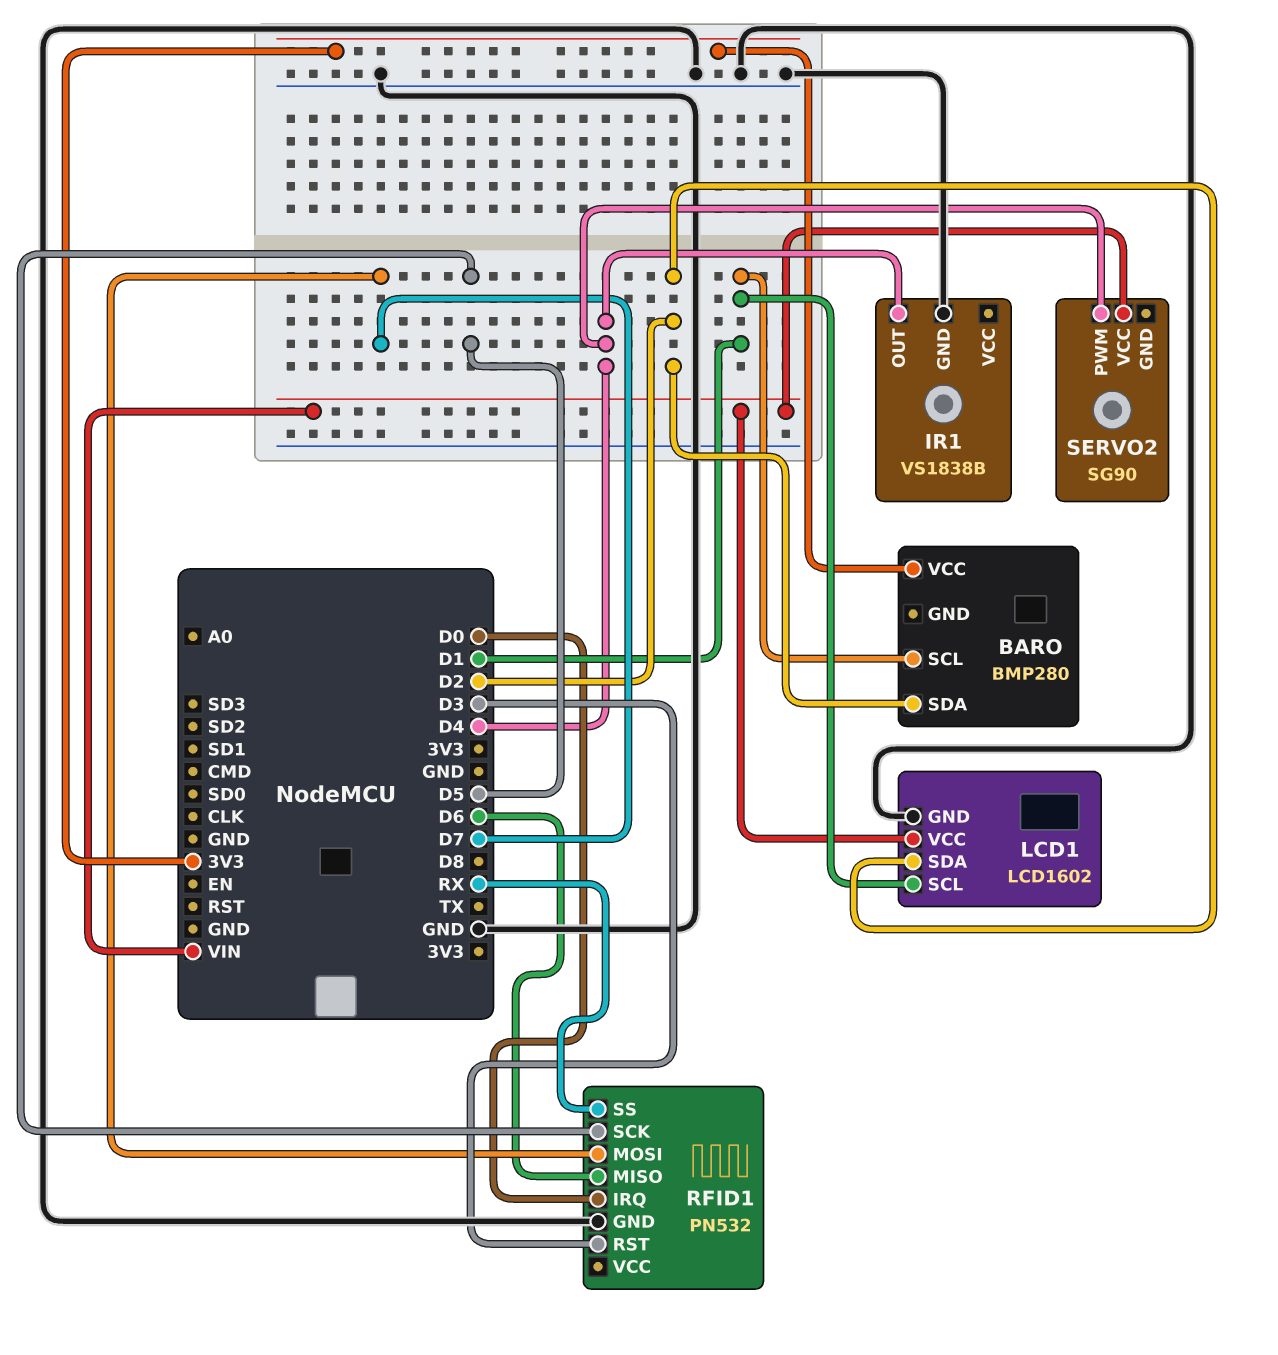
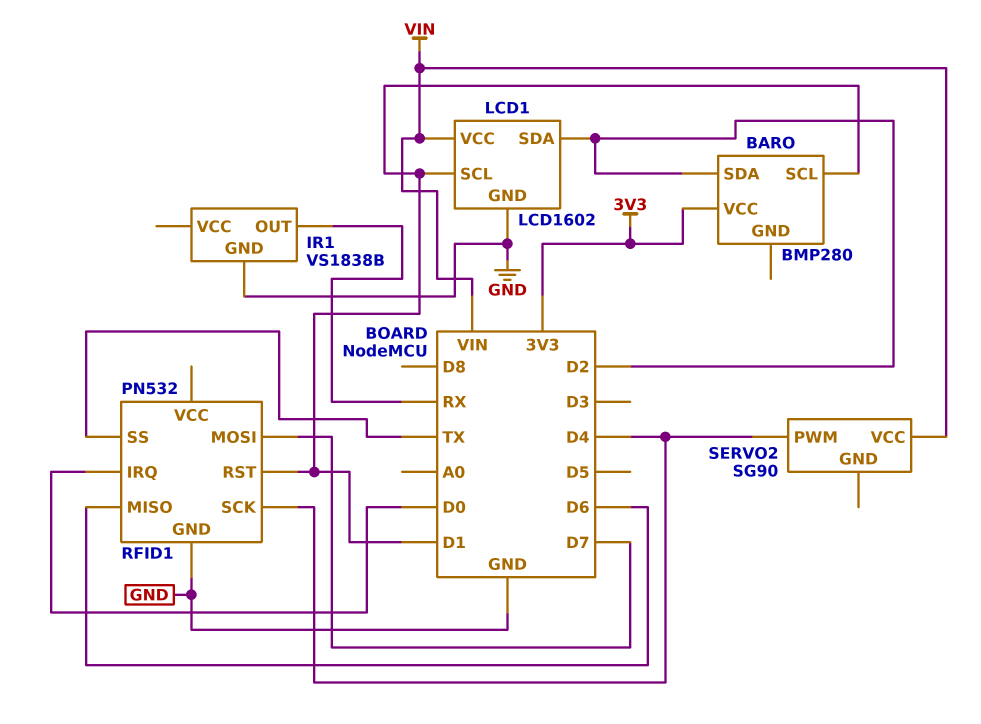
IR1 pin OUT: D4 -> RX
RFID1 pin RST: D3 -> D1
RFID1 pin SCK: D5 -> D4
RFID1 pin SS: RX -> TX

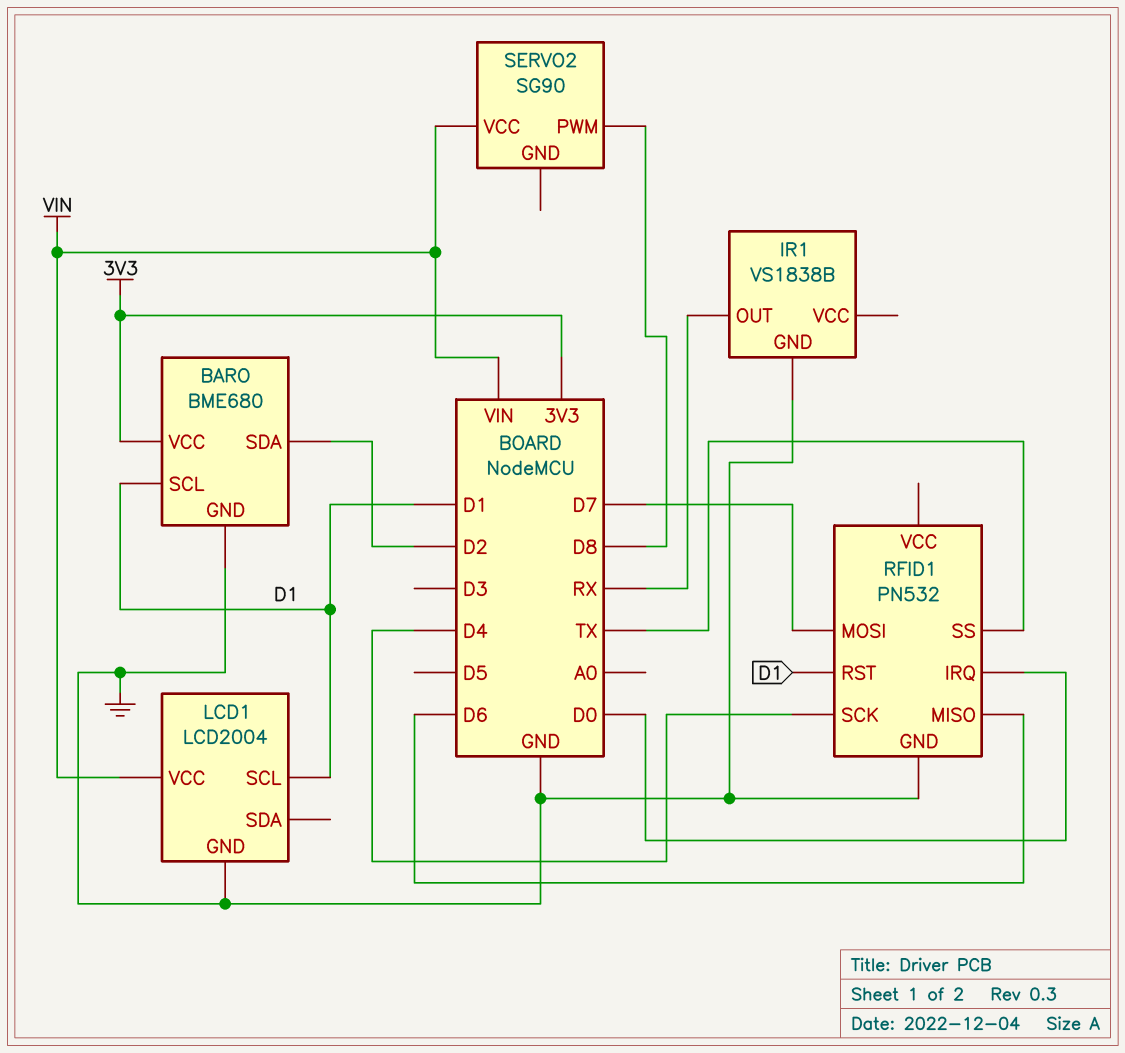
BARO: BMP280 -> BME680
BARO pin GND: none -> GND
LCD1: LCD1602 -> LCD2004
LCD1 pin SDA: D2 -> none
SERVO2 pin PWM: D4 -> D8

